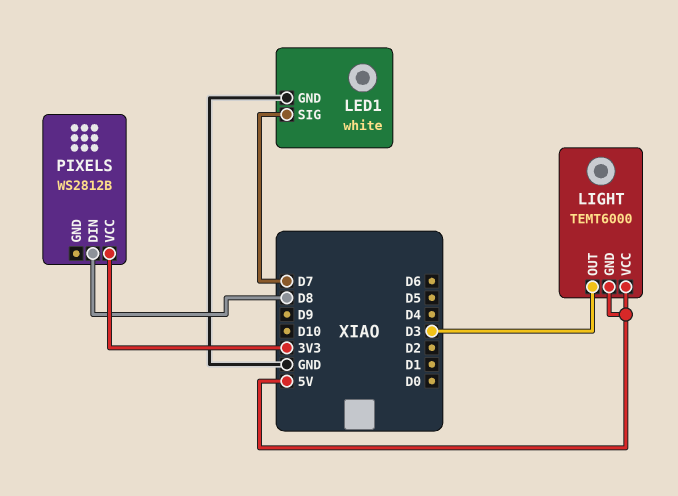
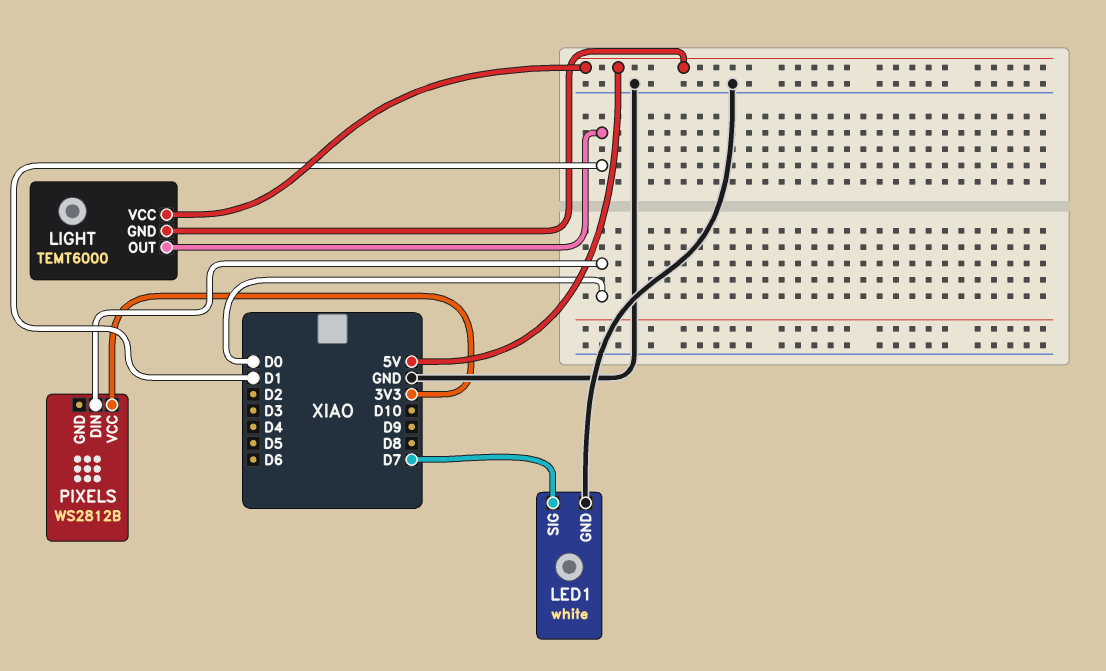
LIGHT pin OUT: D3 -> D1
PIXELS pin DIN: D8 -> D0

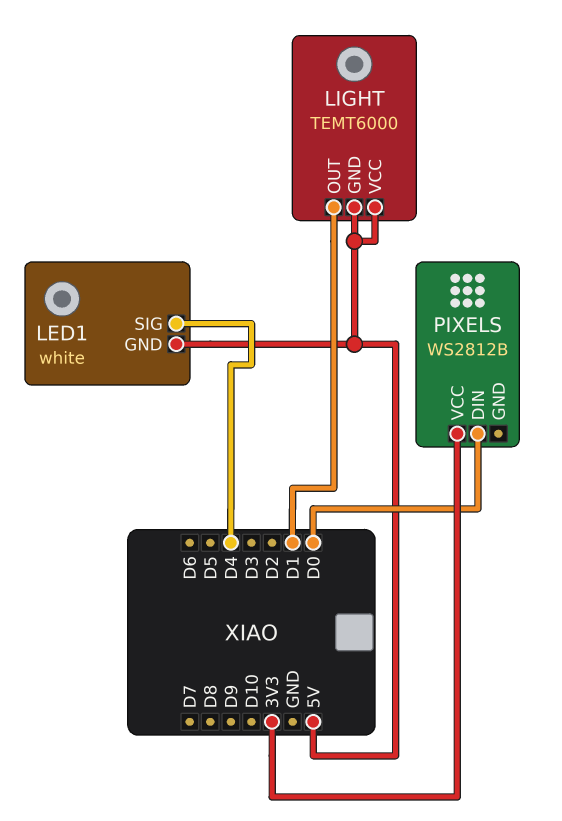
LED1 pin GND: GND -> 5V
LED1 pin SIG: D7 -> D4

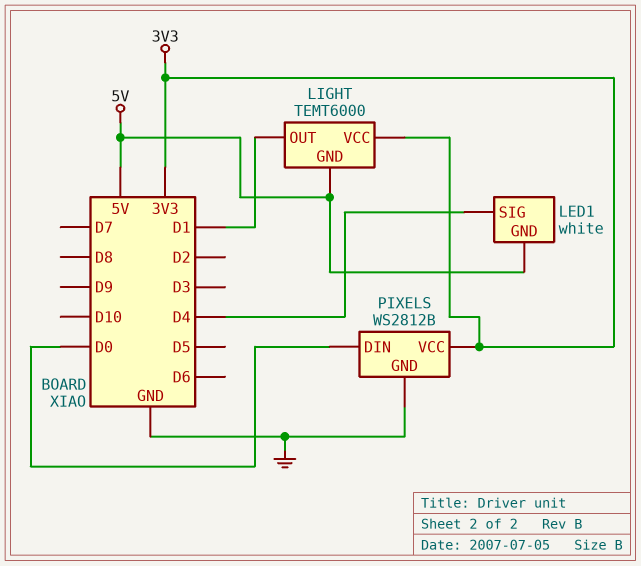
LIGHT pin VCC: 5V -> 3V3
PIXELS pin GND: none -> GND

